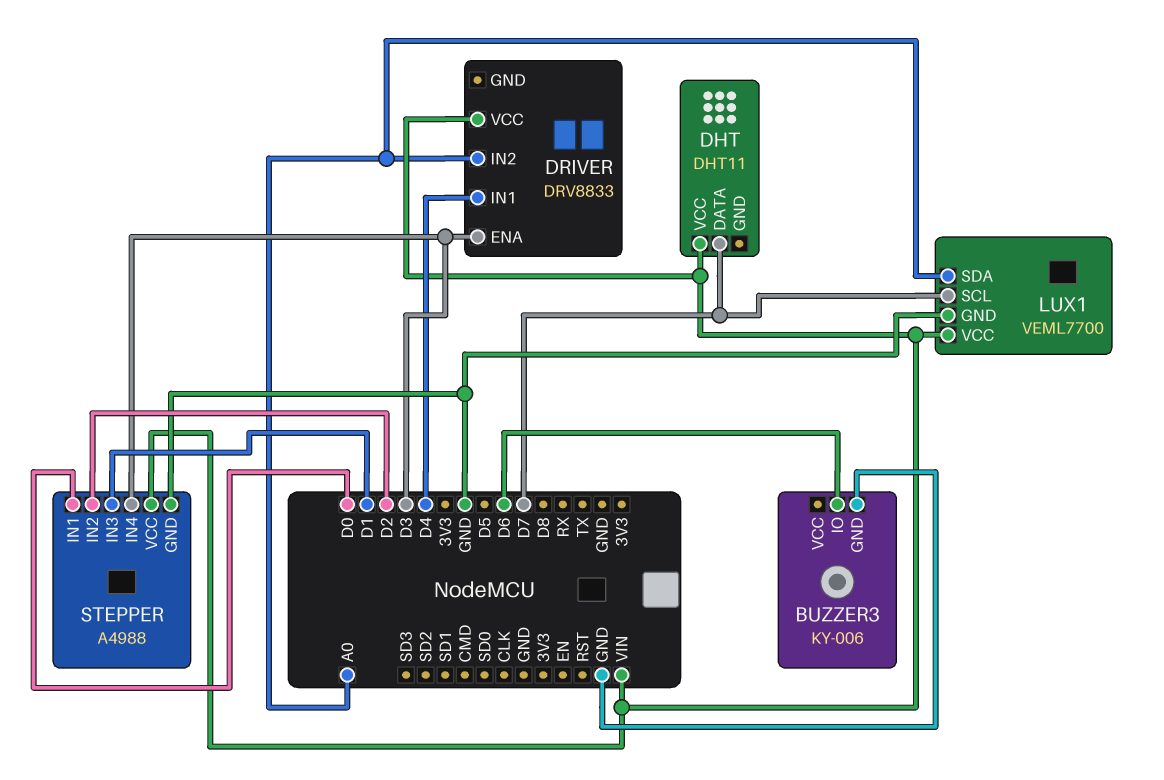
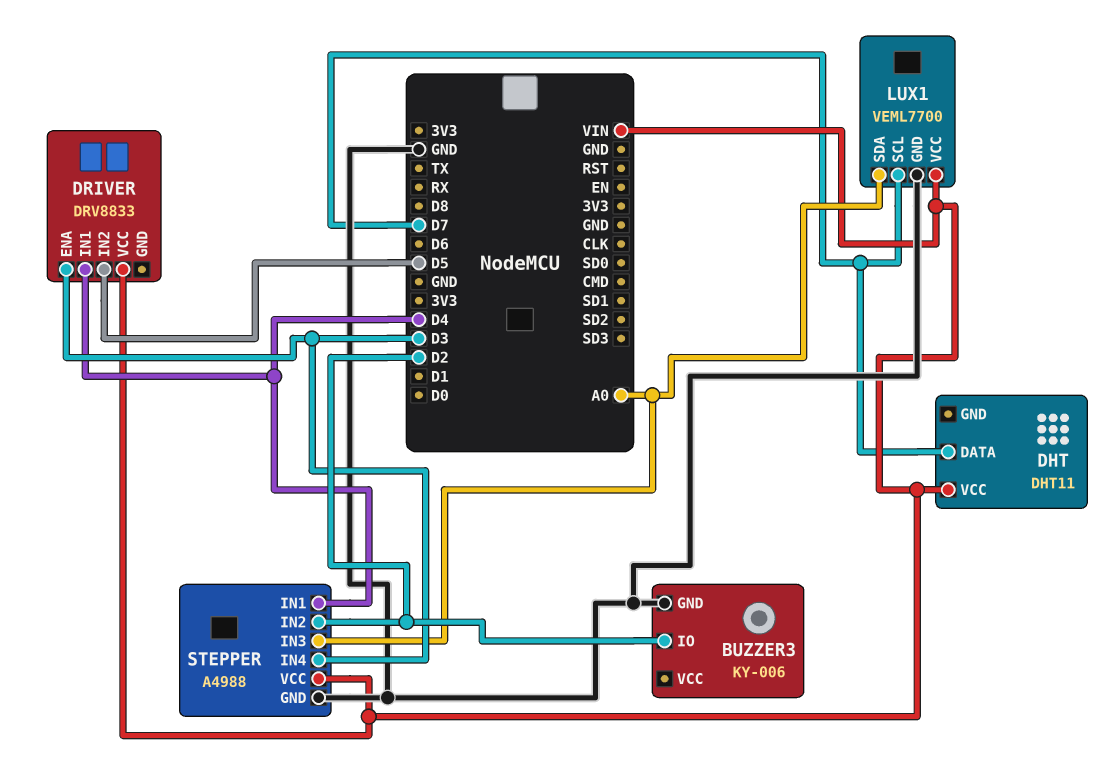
BUZZER3 pin IO: D6 -> D2
DRIVER pin IN2: A0 -> D5
STEPPER pin IN1: D0 -> D4
STEPPER pin IN3: D1 -> A0

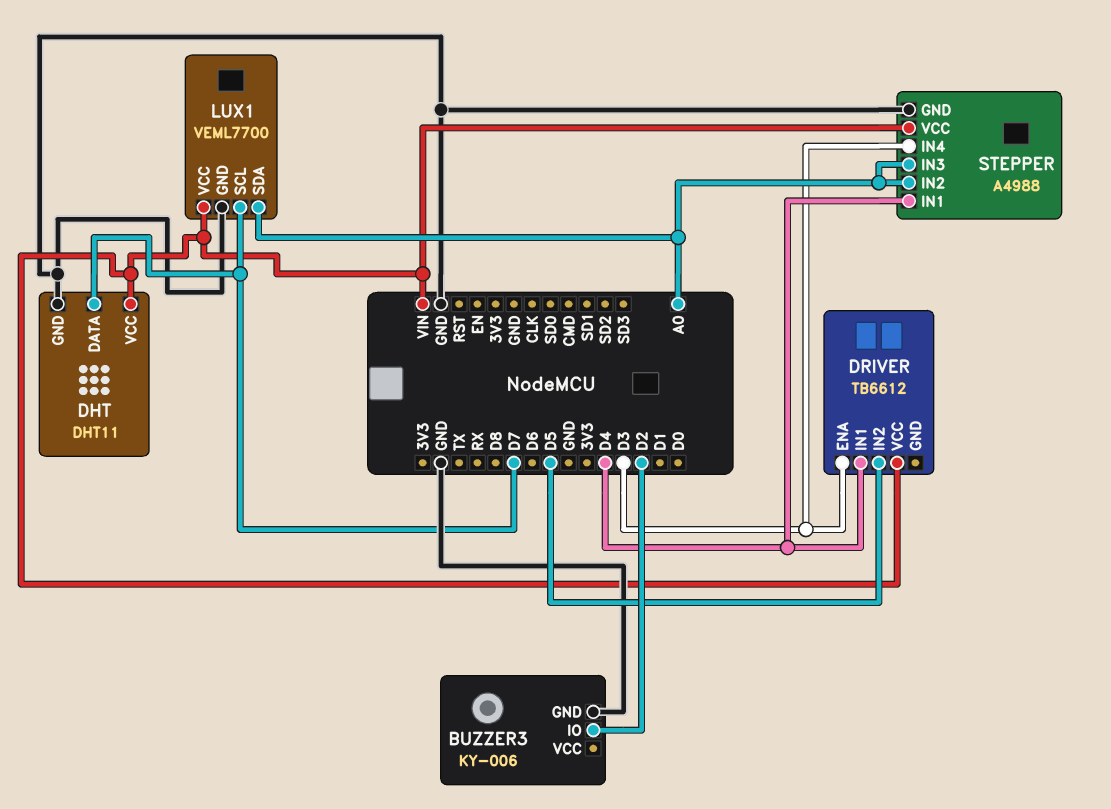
DHT pin GND: none -> GND
DRIVER: DRV8833 -> TB6612
STEPPER pin IN2: D2 -> A0

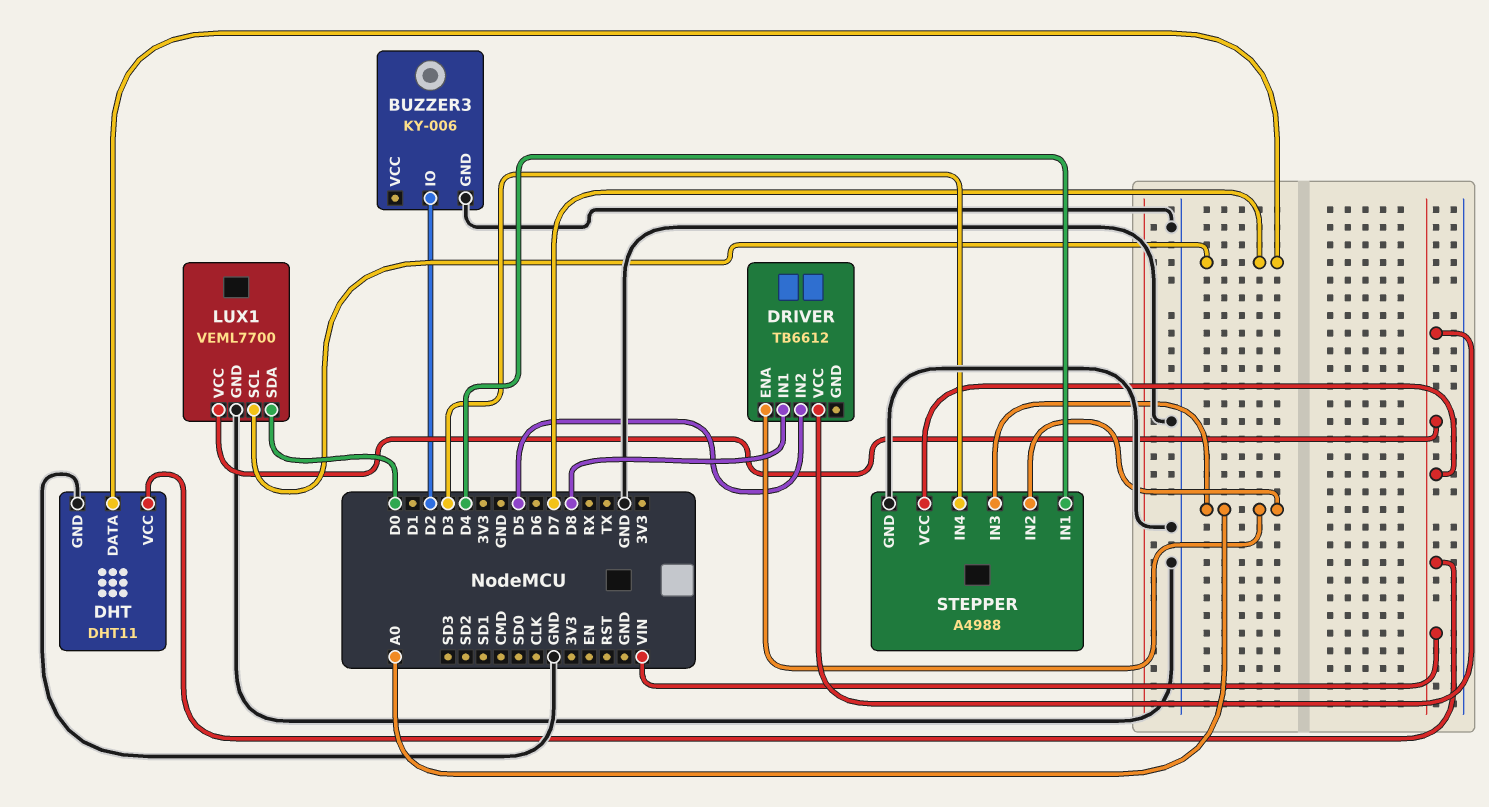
DRIVER pin ENA: D3 -> A0
DRIVER pin IN1: D4 -> D8
LUX1 pin SDA: A0 -> D0

